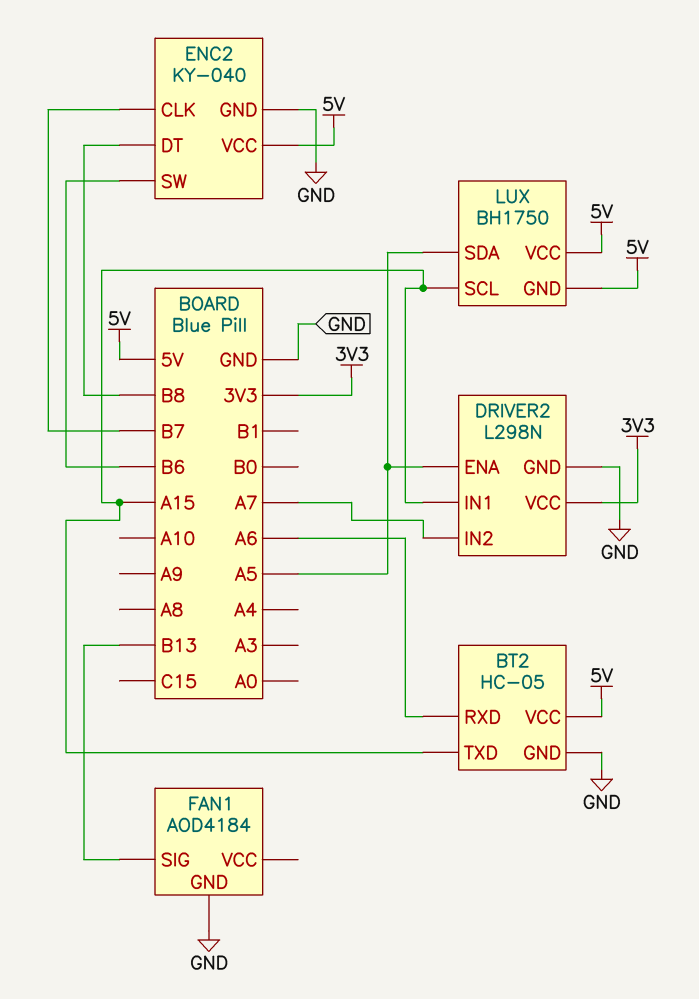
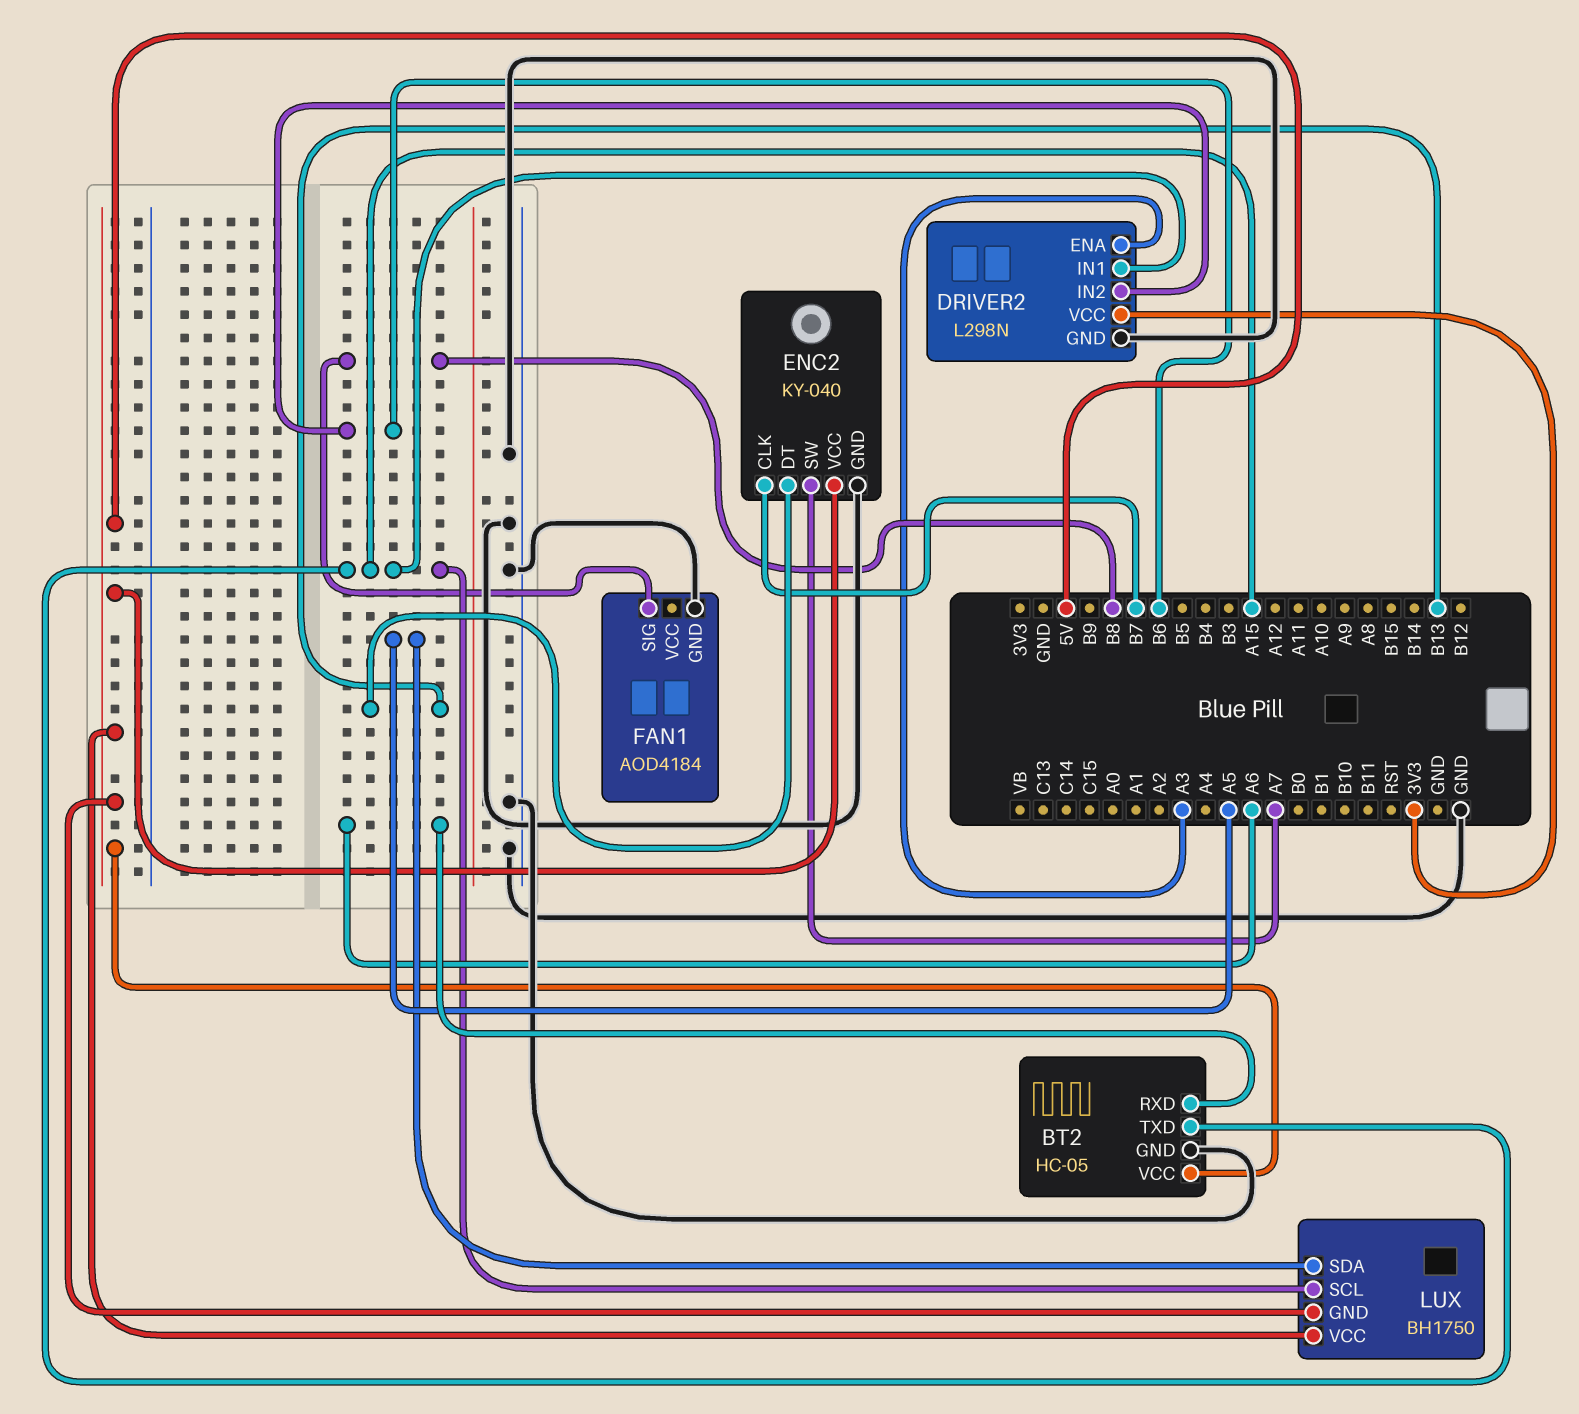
DRIVER2 pin ENA: A5 -> A3
DRIVER2 pin IN2: A7 -> B6
ENC2 pin DT: B8 -> B13
ENC2 pin SW: B6 -> A7
FAN1 pin SIG: B13 -> B8

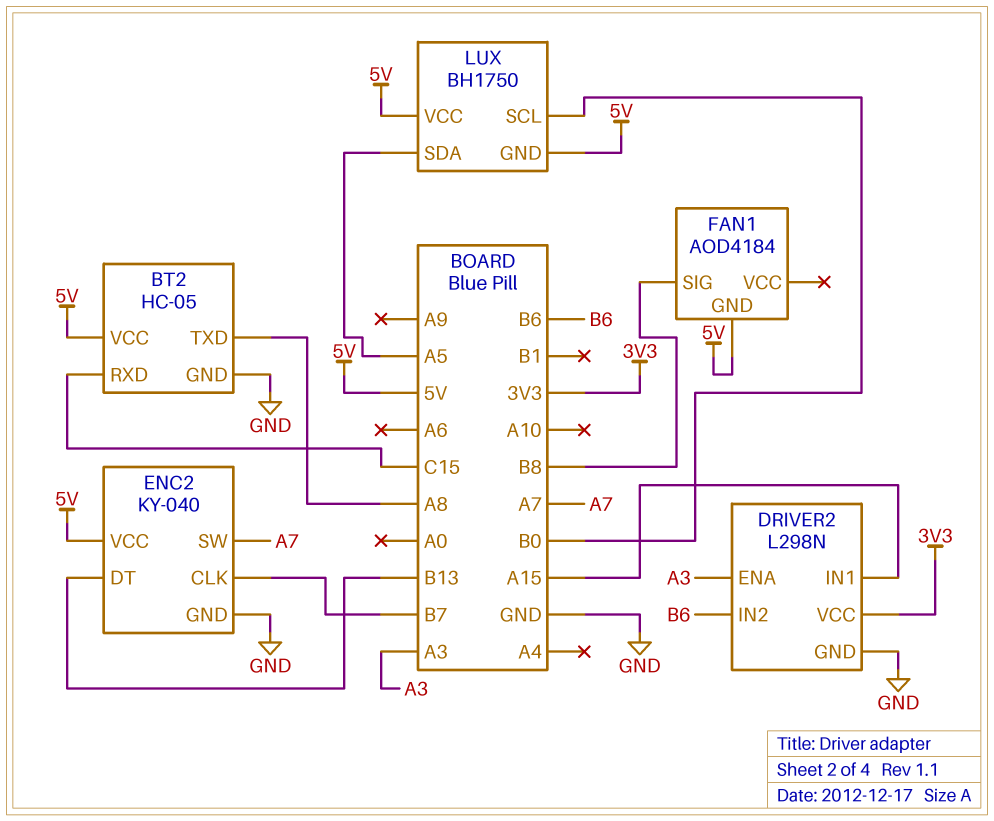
BT2 pin RXD: A6 -> C15
BT2 pin TXD: A15 -> A8
FAN1 pin GND: GND -> 5V
LUX pin SCL: A15 -> B0

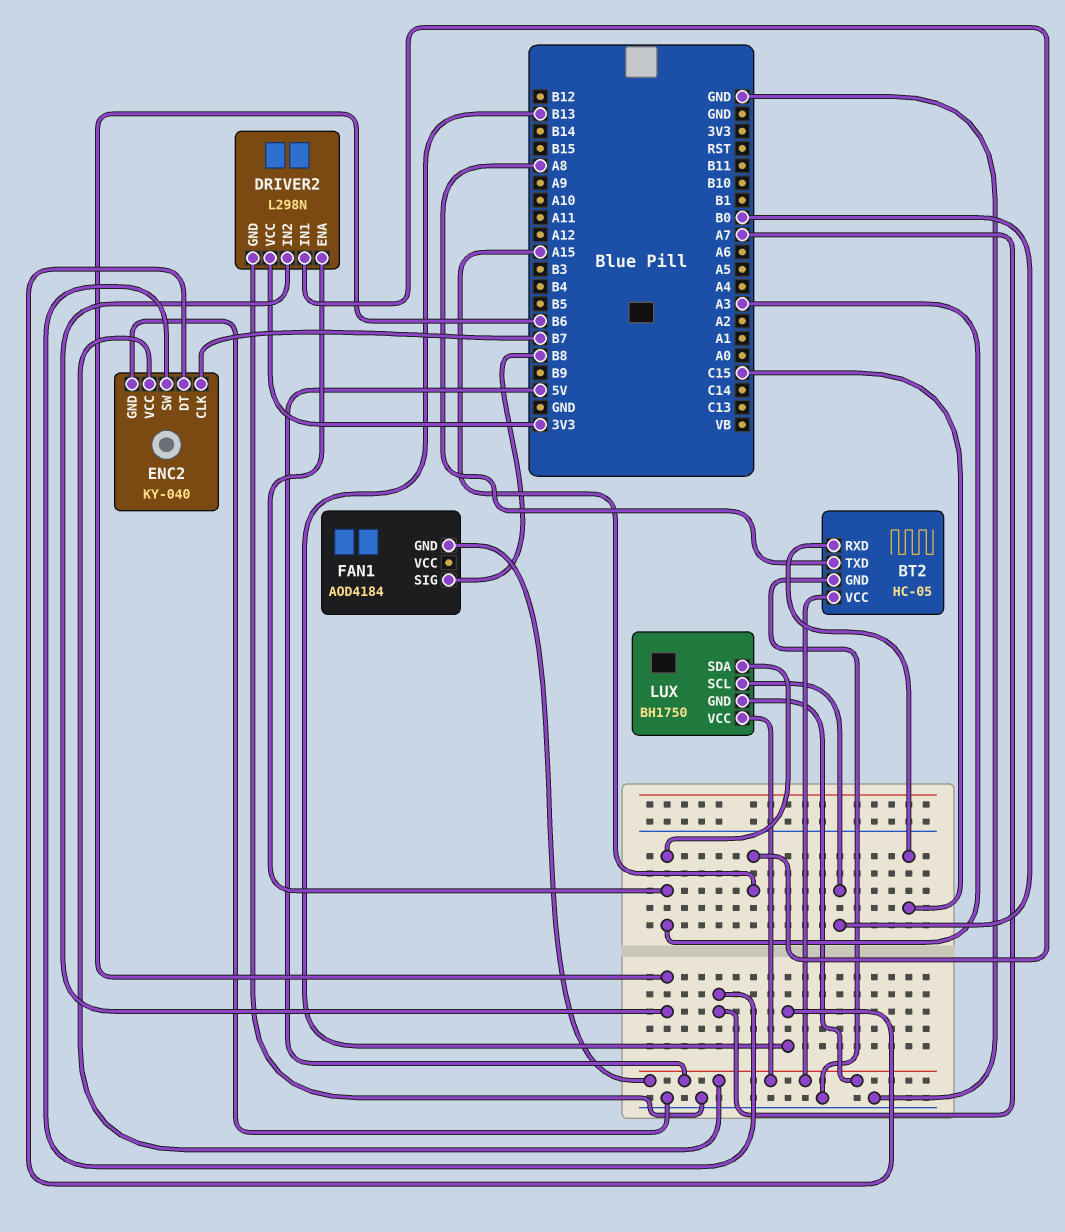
LUX pin SDA: A5 -> A3

